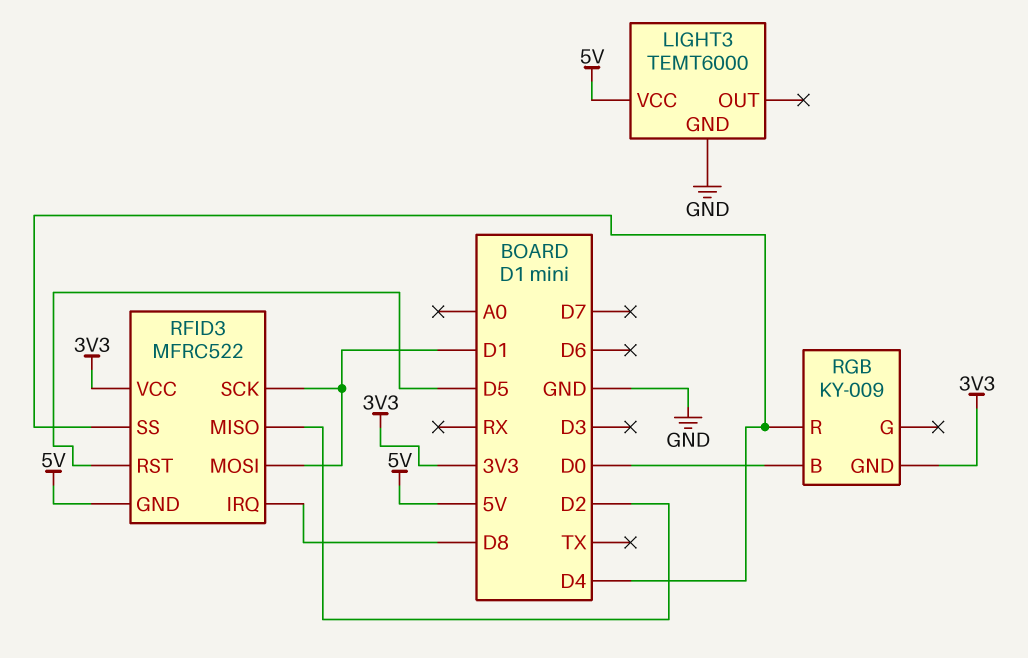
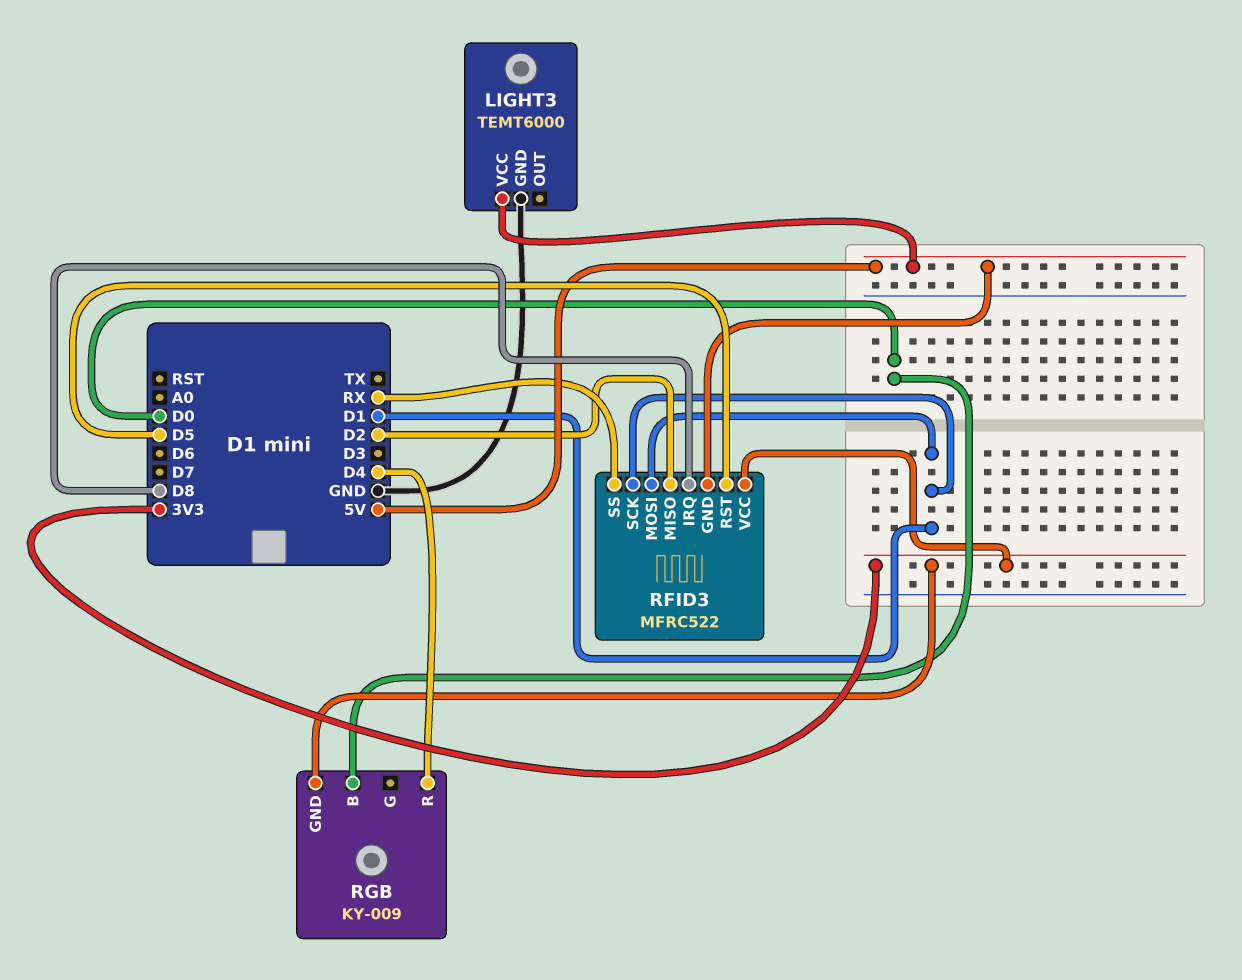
RFID3 pin SS: D4 -> RX

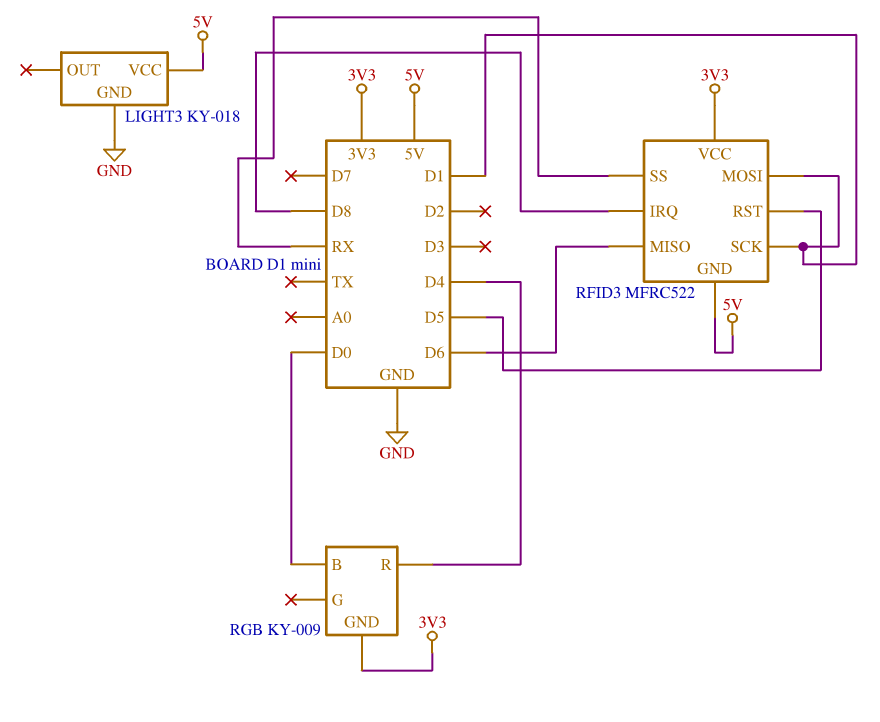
LIGHT3: TEMT6000 -> KY-018
RFID3 pin MISO: D2 -> D6

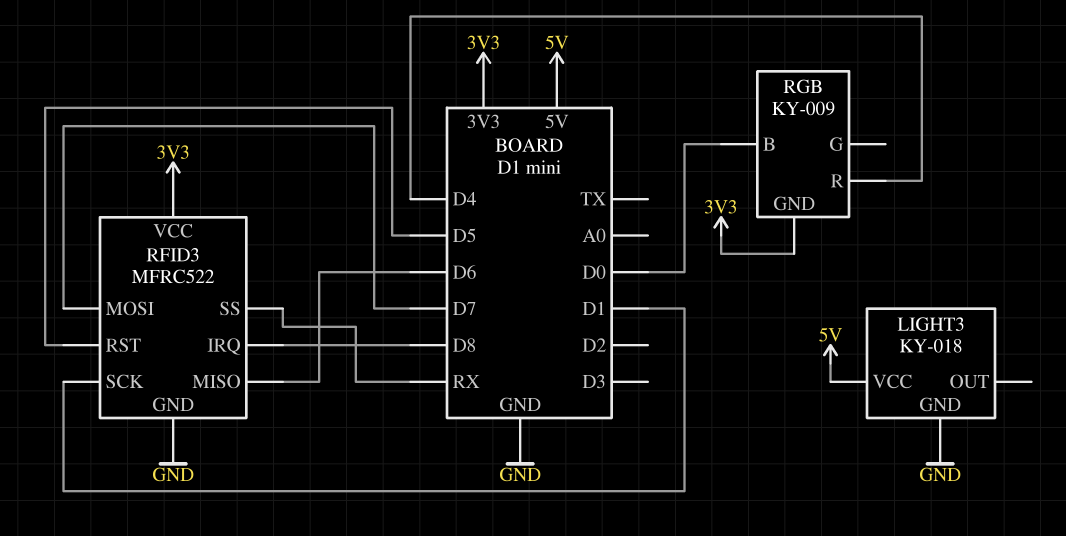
RFID3 pin GND: 5V -> GND
RFID3 pin MOSI: D1 -> D7

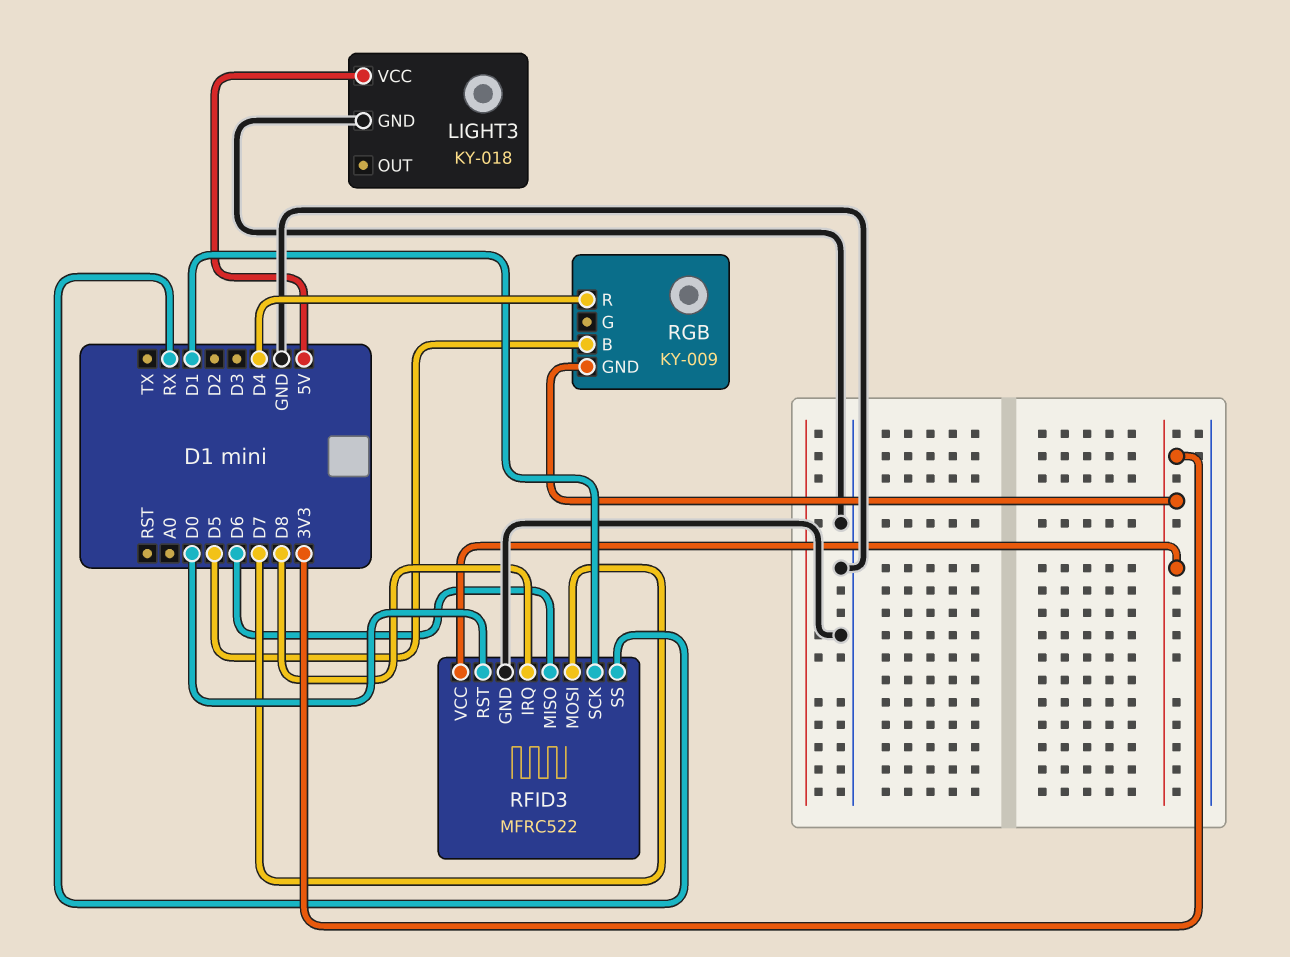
RFID3 pin RST: D5 -> D0
RGB pin B: D0 -> D5

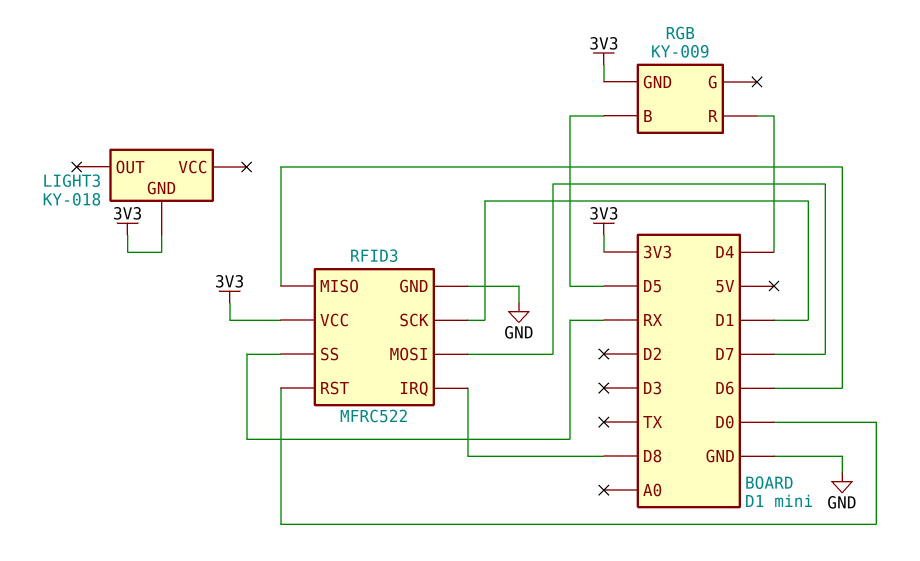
LIGHT3 pin GND: GND -> 3V3
LIGHT3 pin VCC: 5V -> none

